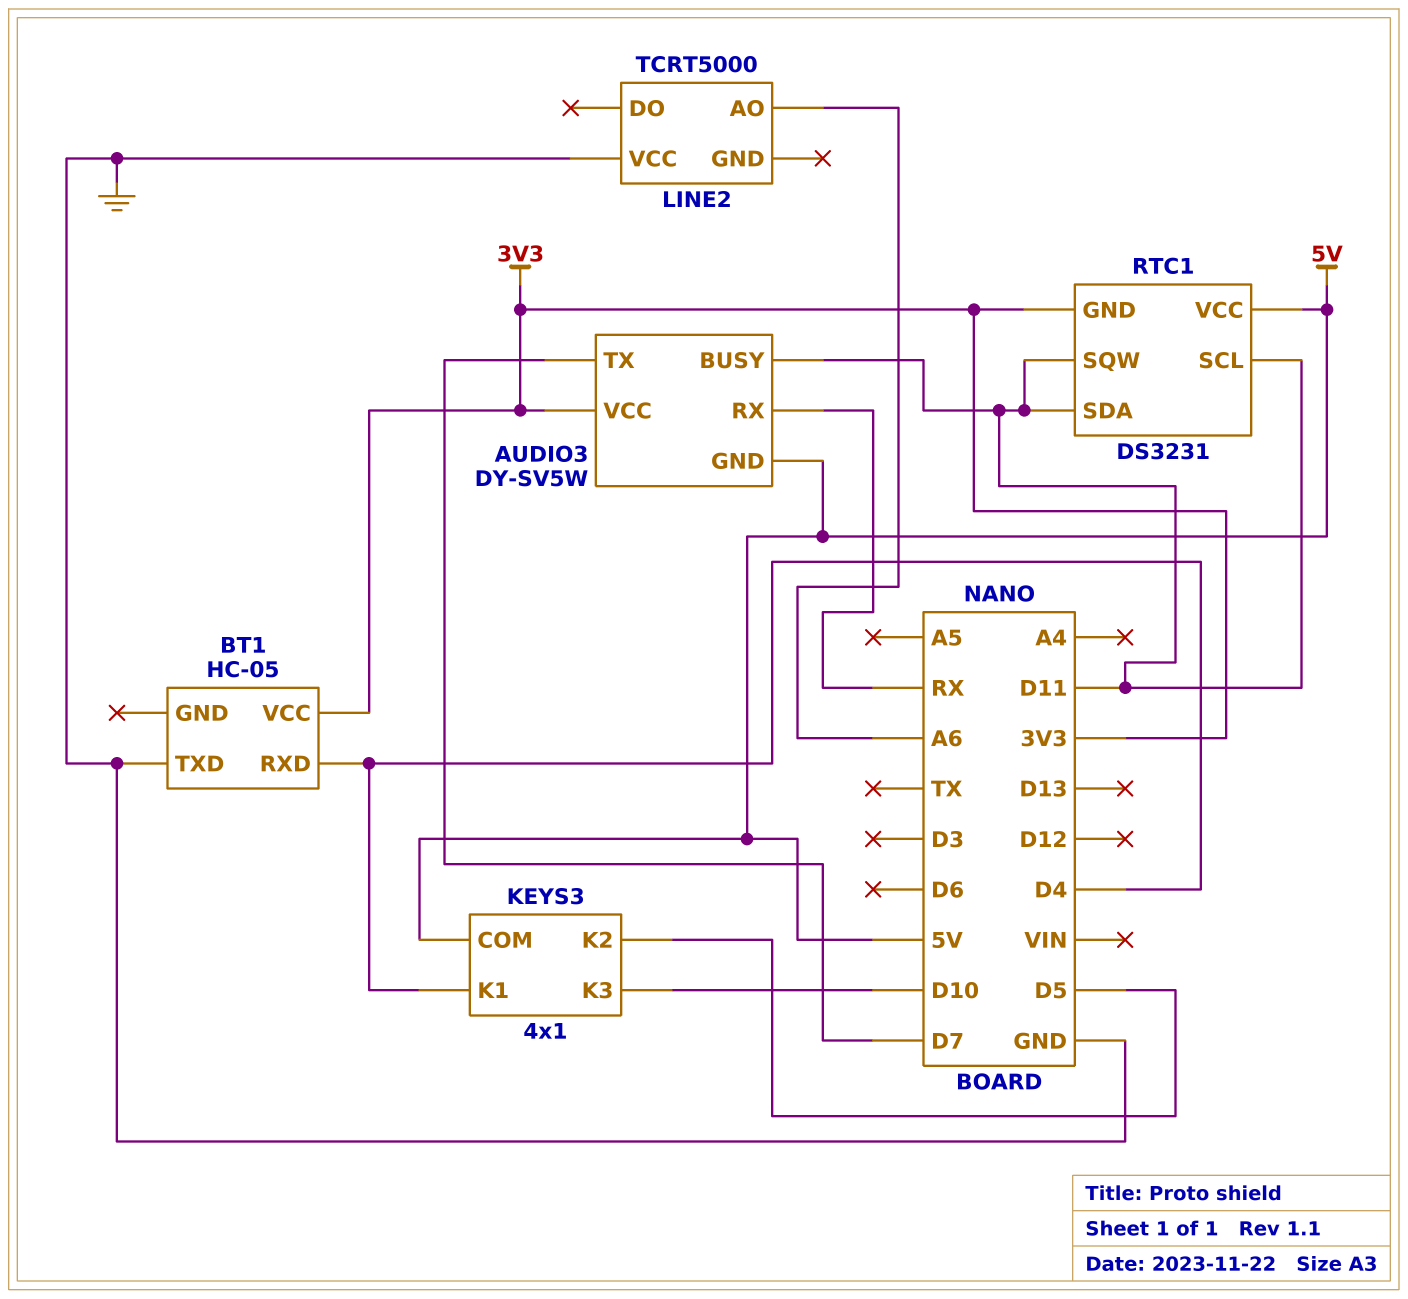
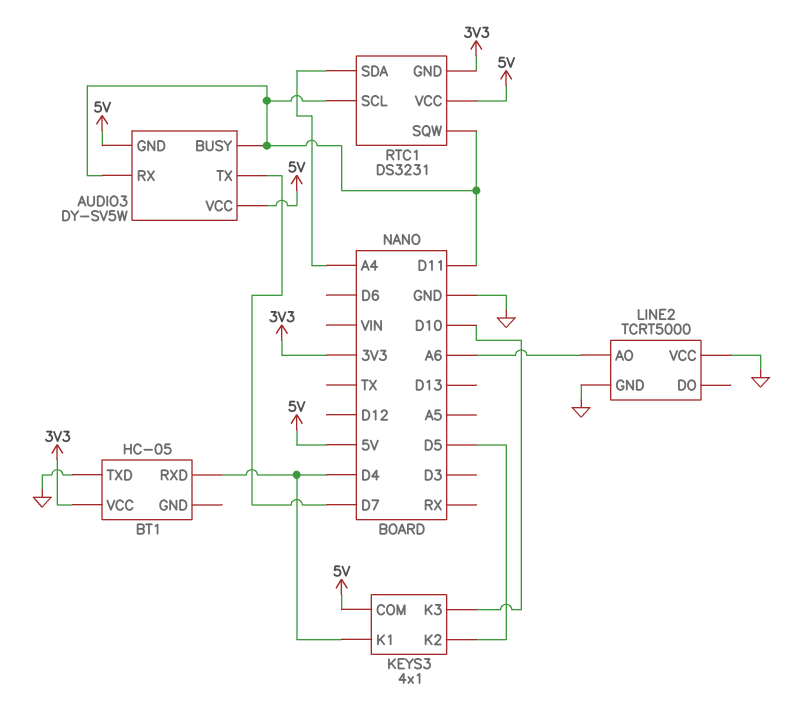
AUDIO3 pin RX: RX -> D11
AUDIO3 pin VCC: 3V3 -> 5V
LINE2 pin GND: none -> GND
RTC1 pin SDA: D11 -> A4

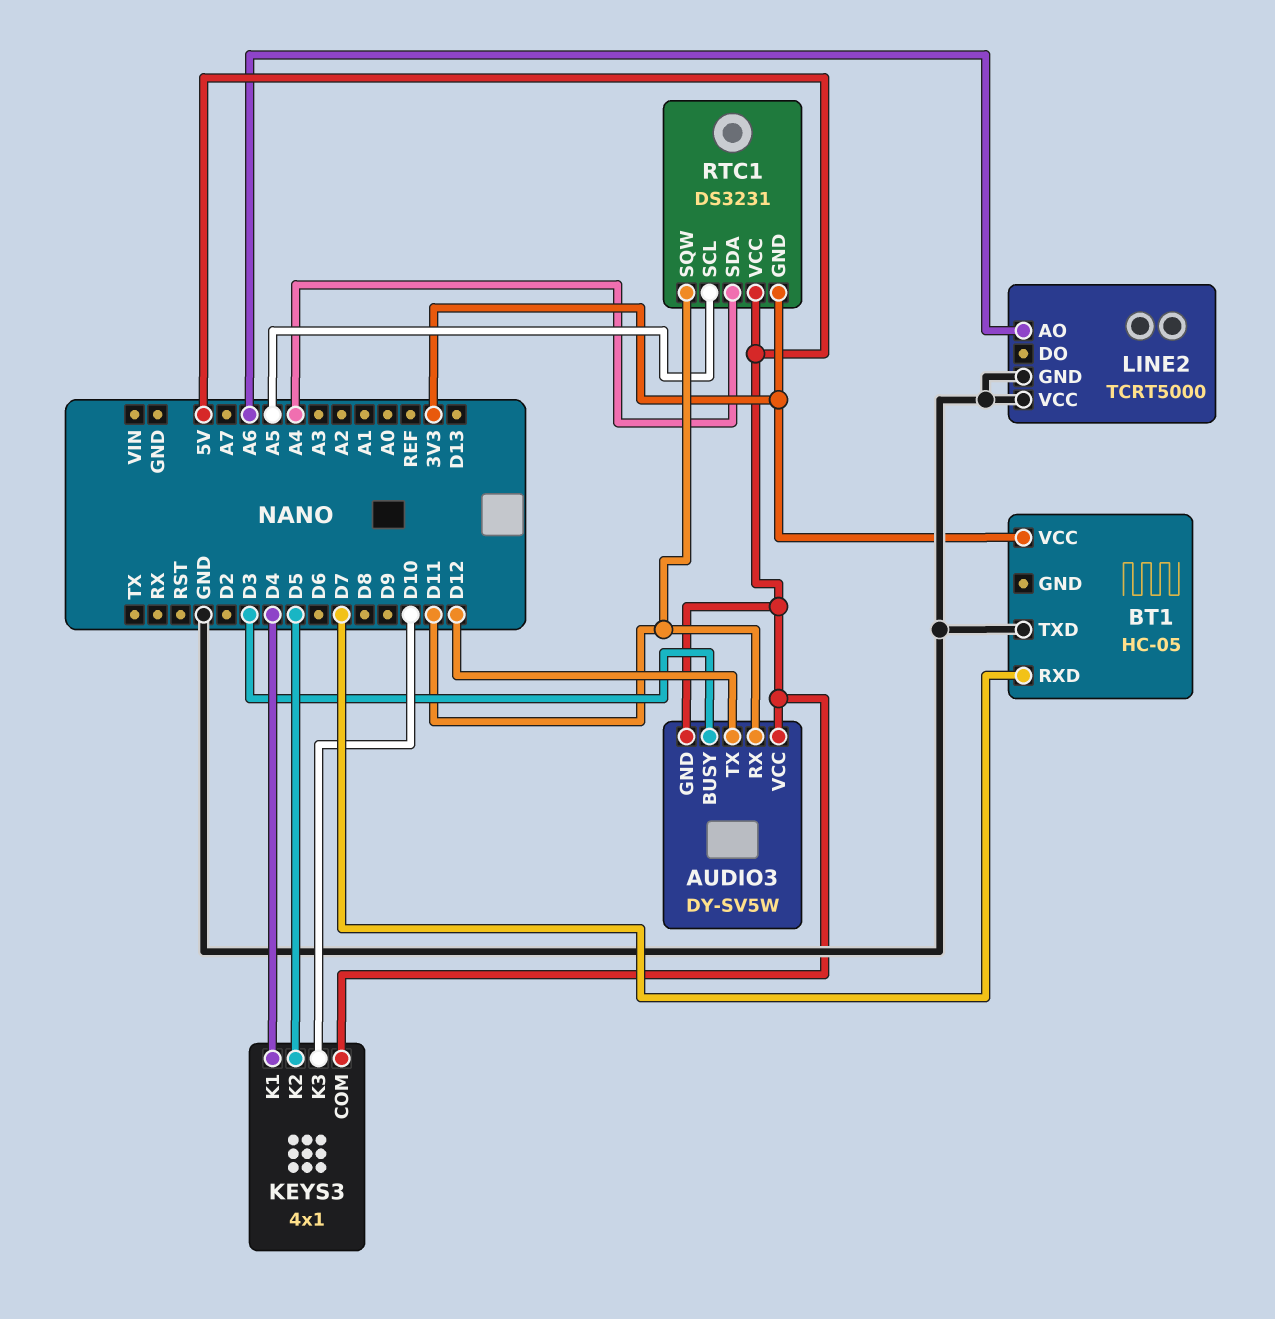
AUDIO3 pin BUSY: D11 -> D3
AUDIO3 pin TX: D7 -> D12
BT1 pin RXD: D4 -> D7
RTC1 pin SCL: D11 -> A5

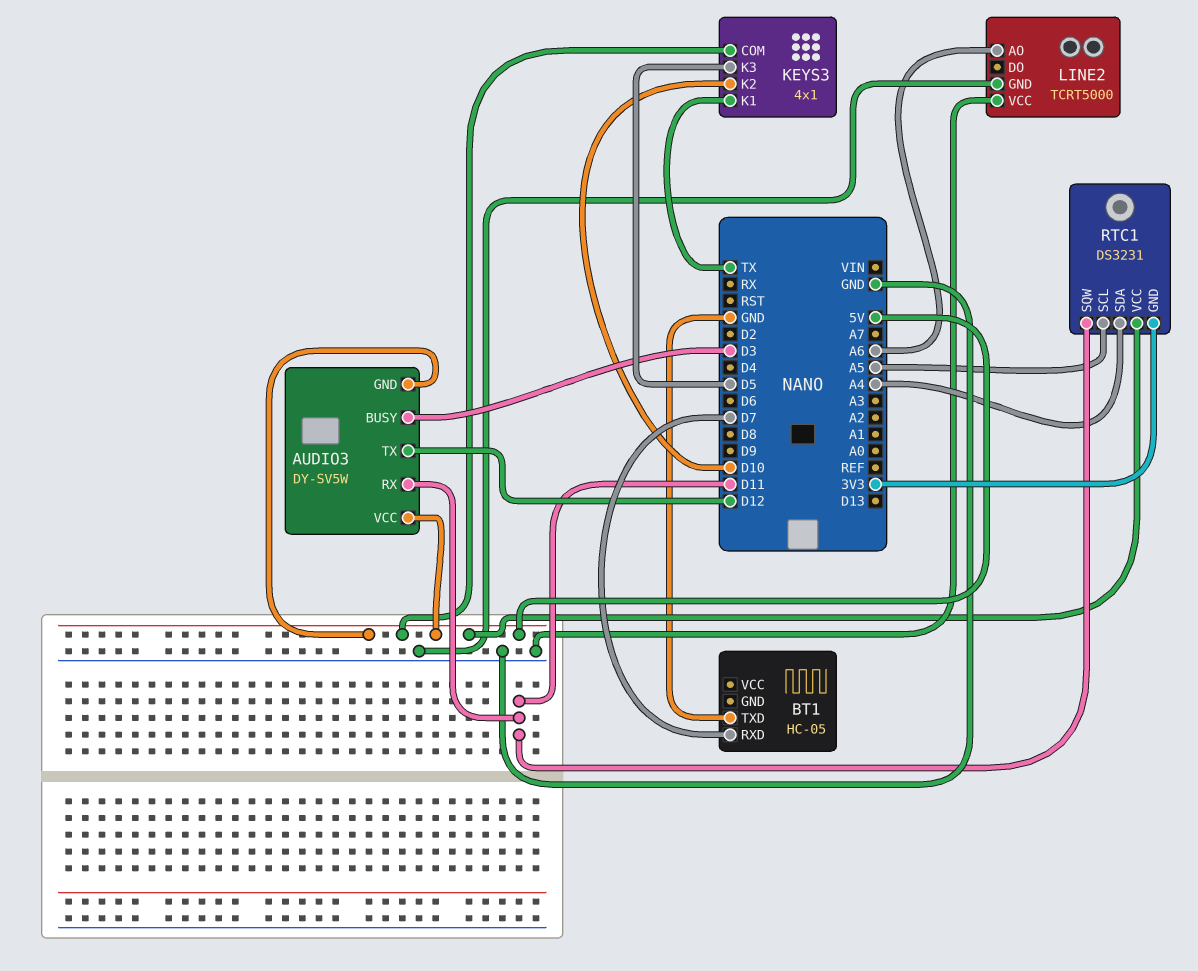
BT1 pin VCC: 3V3 -> none
KEYS3 pin K1: D4 -> TX
KEYS3 pin K2: D5 -> D10
KEYS3 pin K3: D10 -> D5

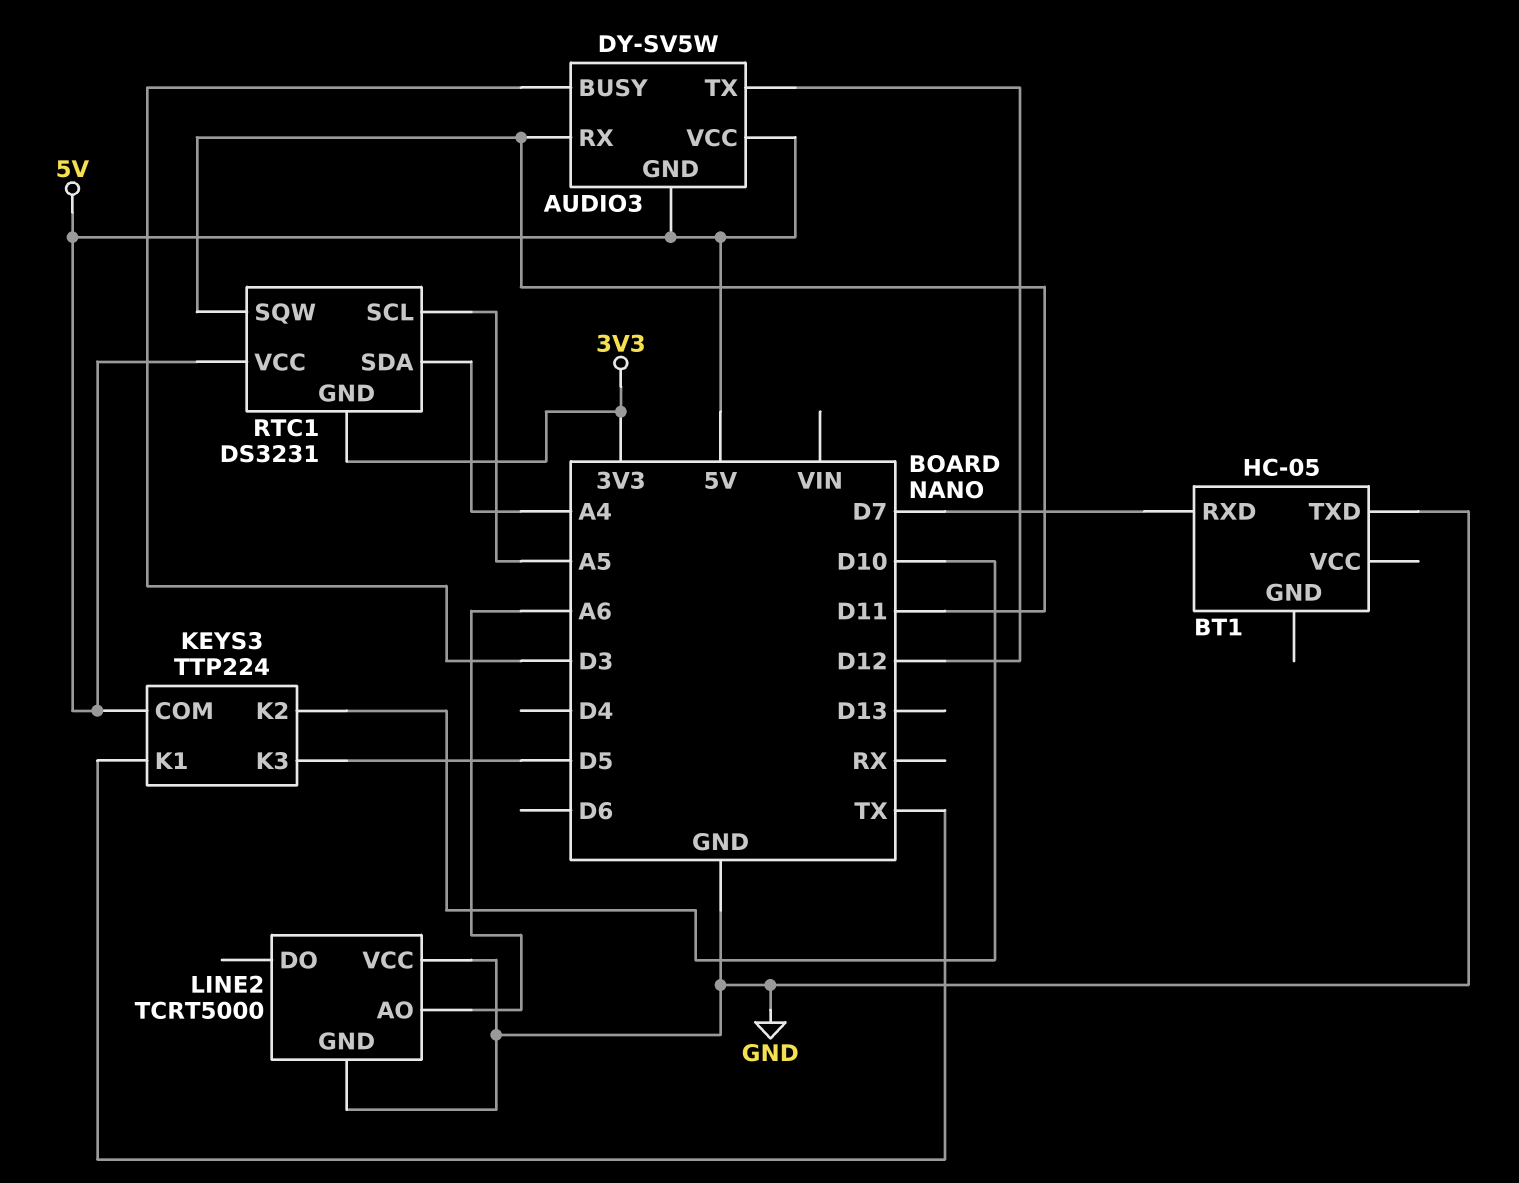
KEYS3: 4x1 -> TTP224

